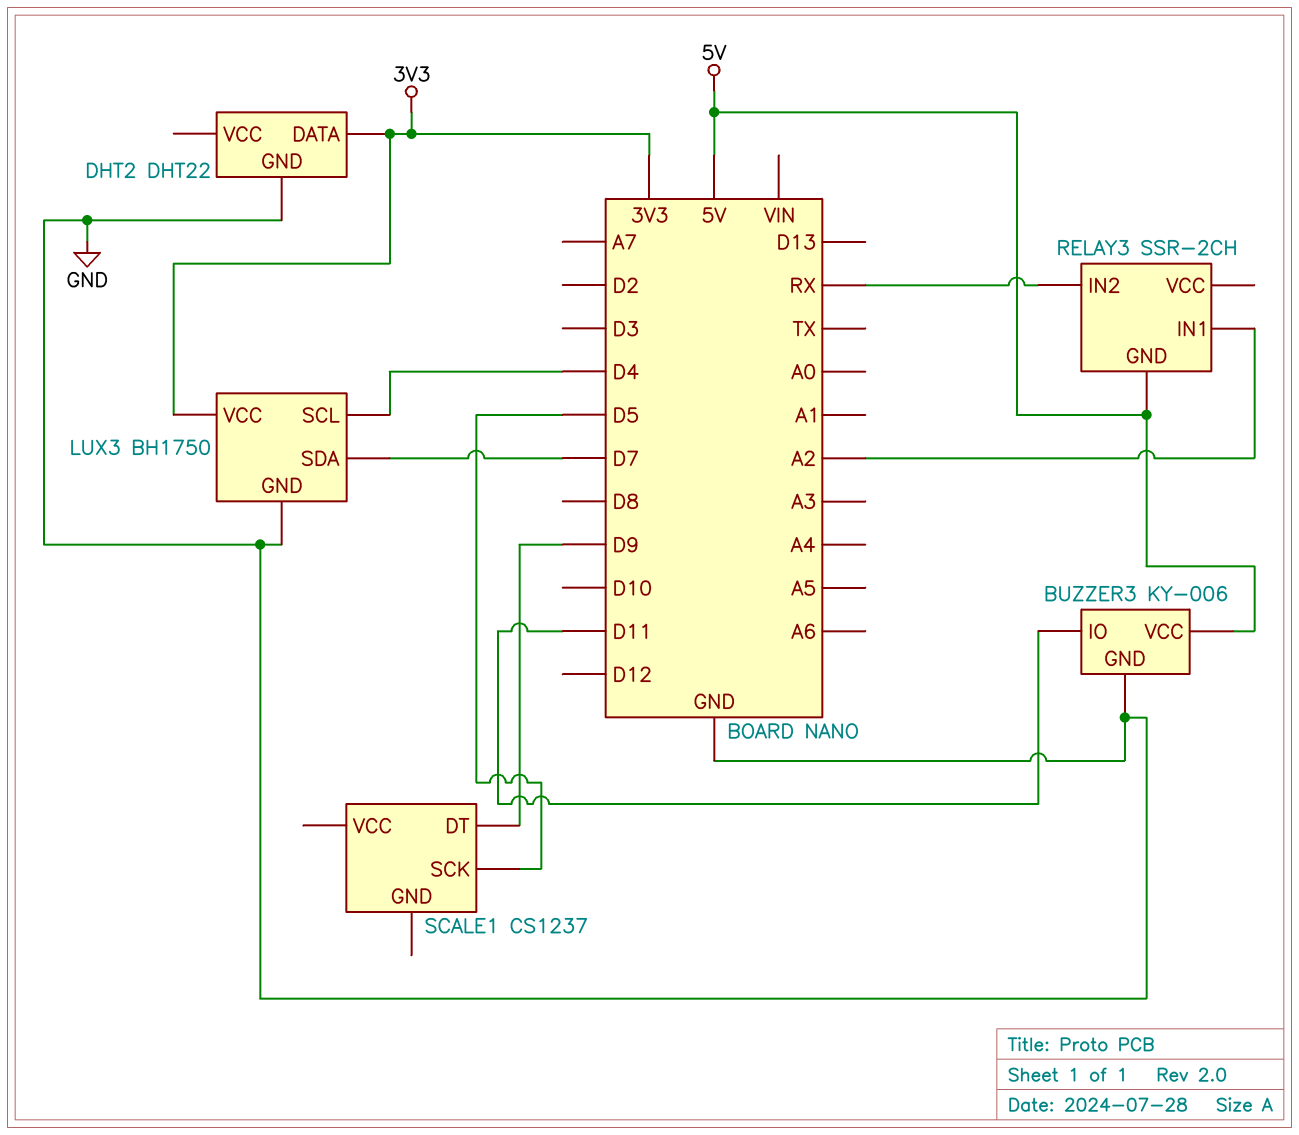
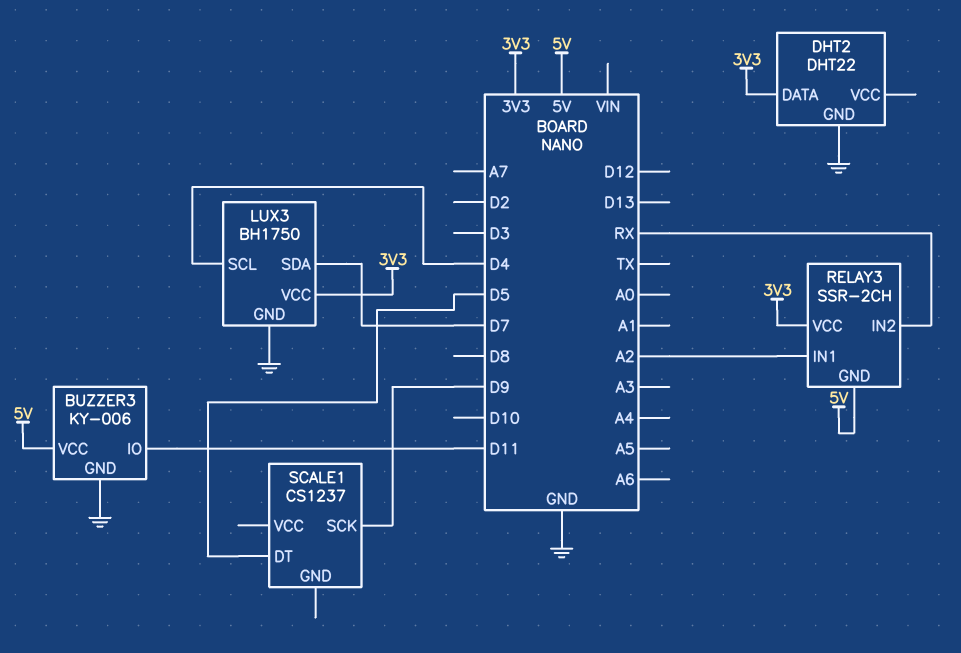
RELAY3 pin VCC: none -> 3V3
SCALE1 pin DT: D9 -> D5
SCALE1 pin SCK: D5 -> D9

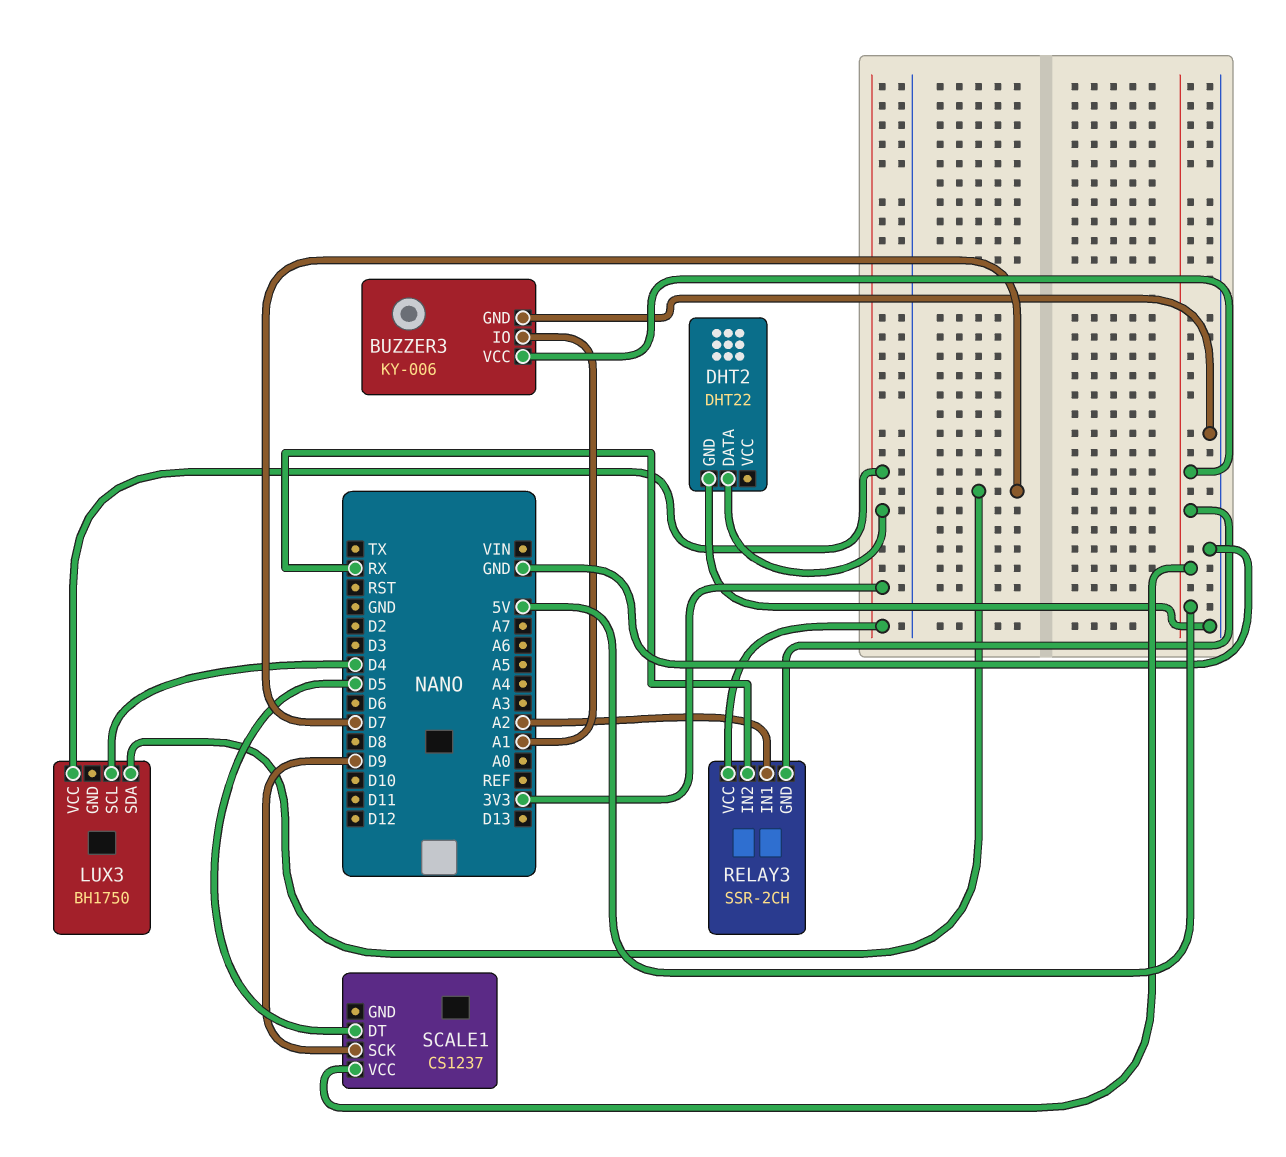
BUZZER3 pin IO: D11 -> A1
LUX3 pin GND: GND -> none
SCALE1 pin VCC: none -> 5V

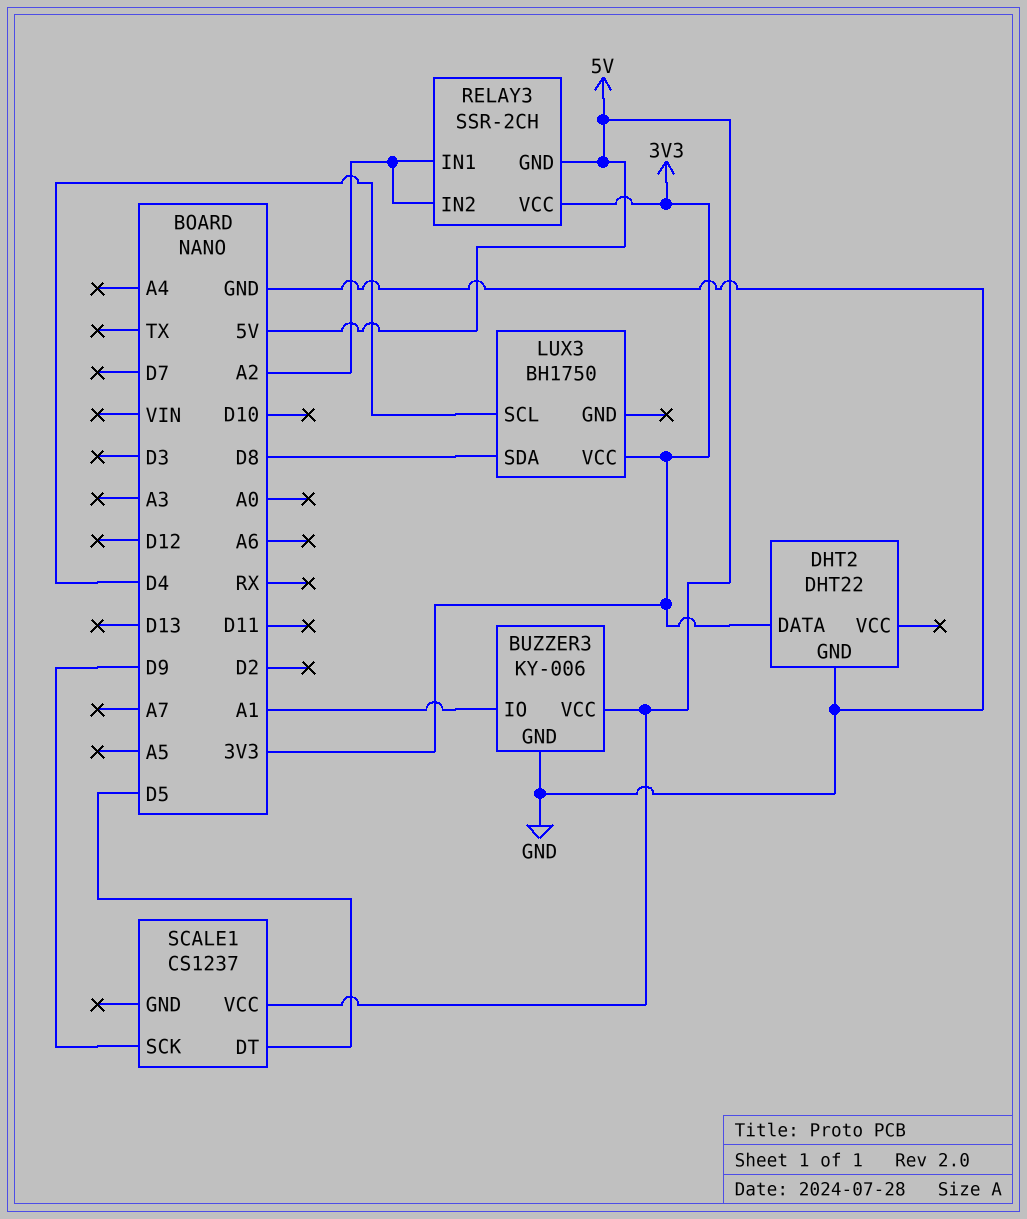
LUX3 pin SDA: D7 -> D8
RELAY3 pin IN2: RX -> A2

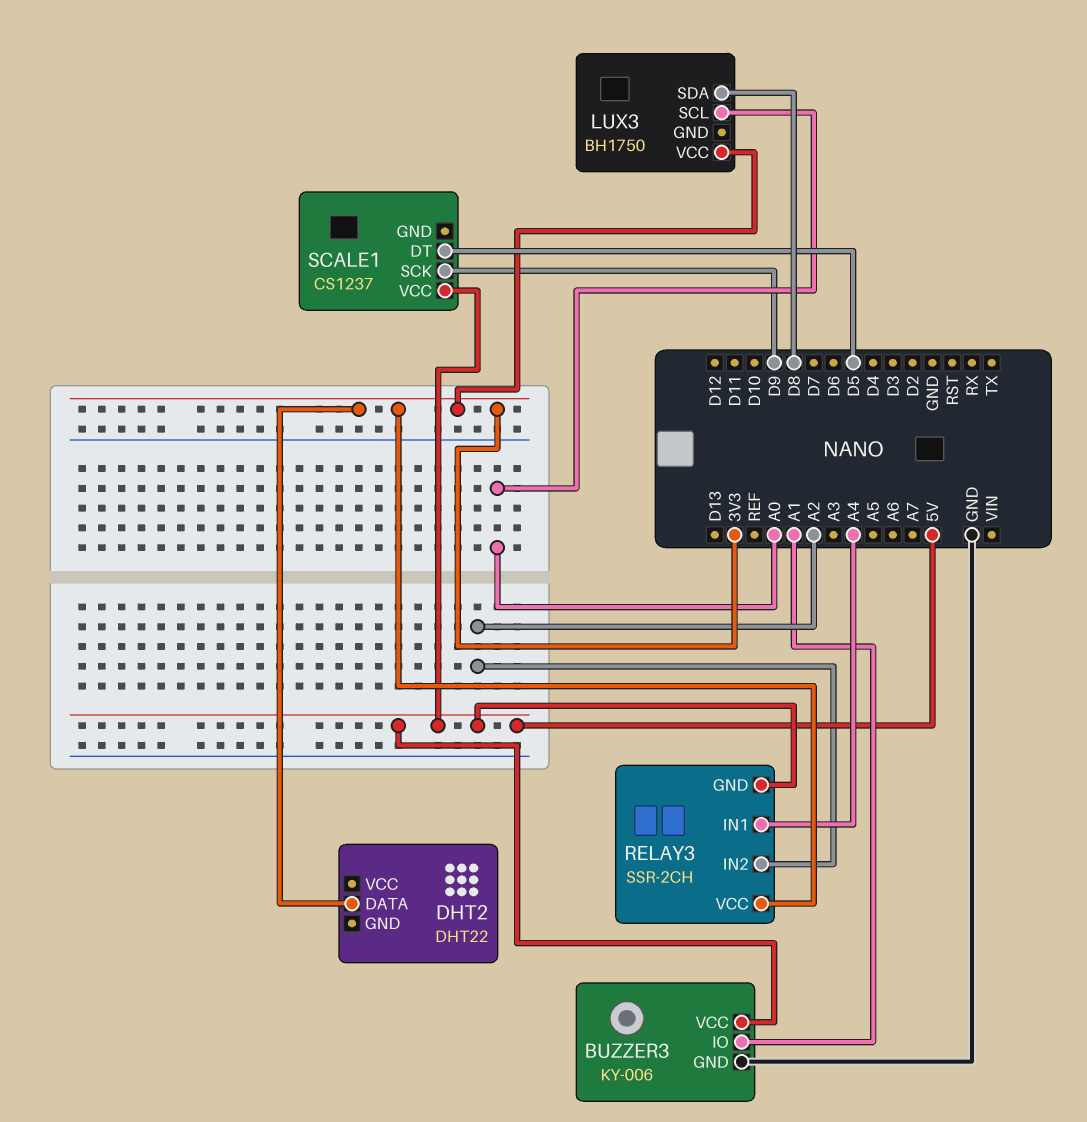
DHT2 pin GND: GND -> none
LUX3 pin SCL: D4 -> A0
RELAY3 pin IN1: A2 -> A4

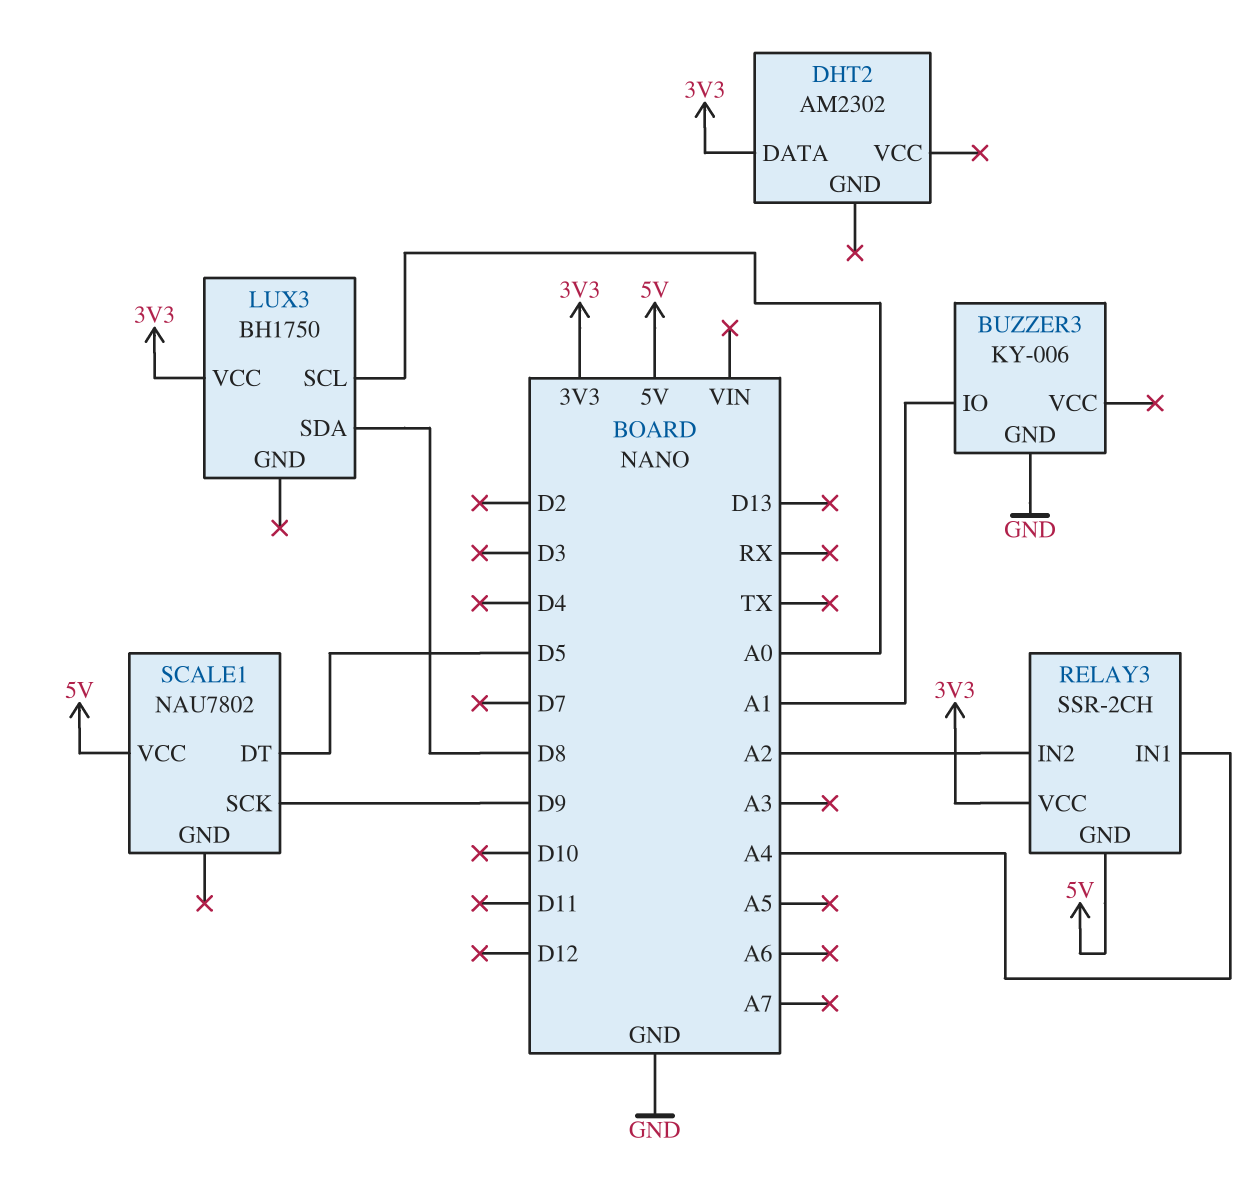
BUZZER3 pin VCC: 5V -> none
DHT2: DHT22 -> AM2302
SCALE1: CS1237 -> NAU7802

